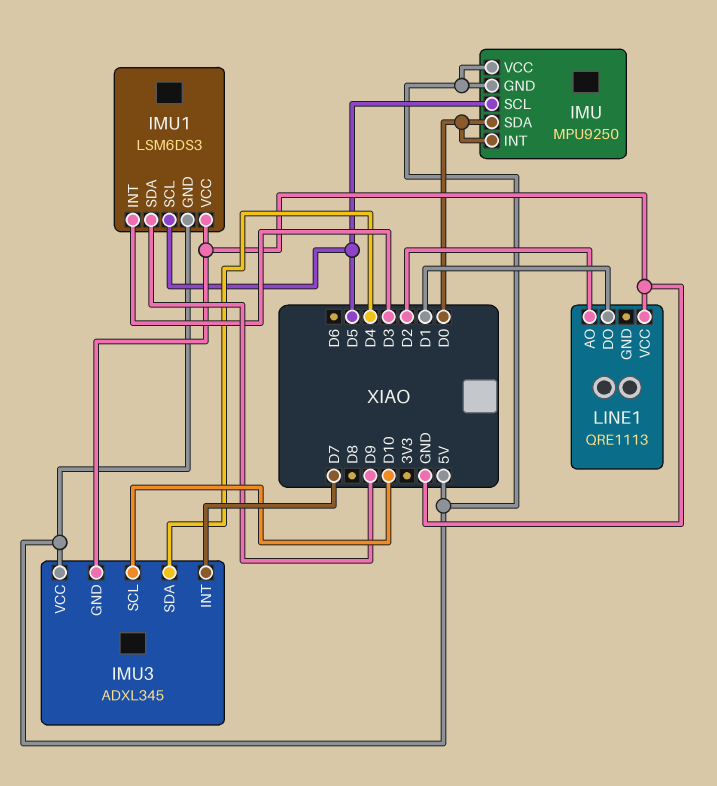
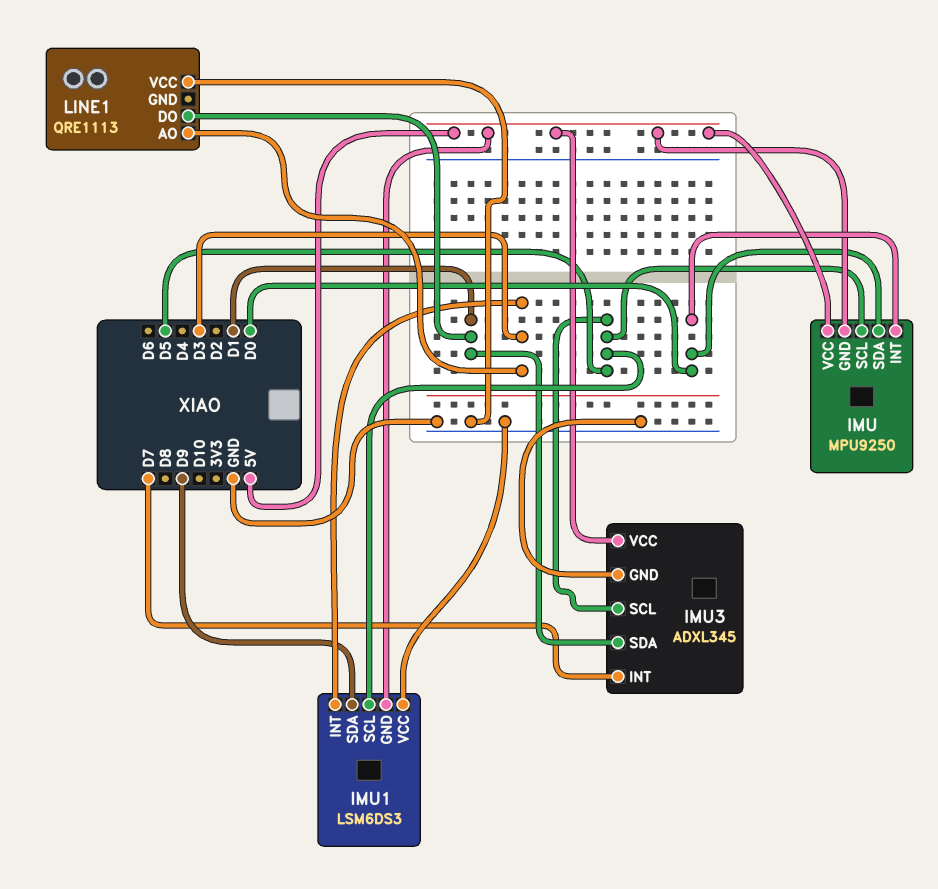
IMU3 pin SCL: D10 -> D5
IMU3 pin SDA: D4 -> D1
LINE1 pin AO: D2 -> D3

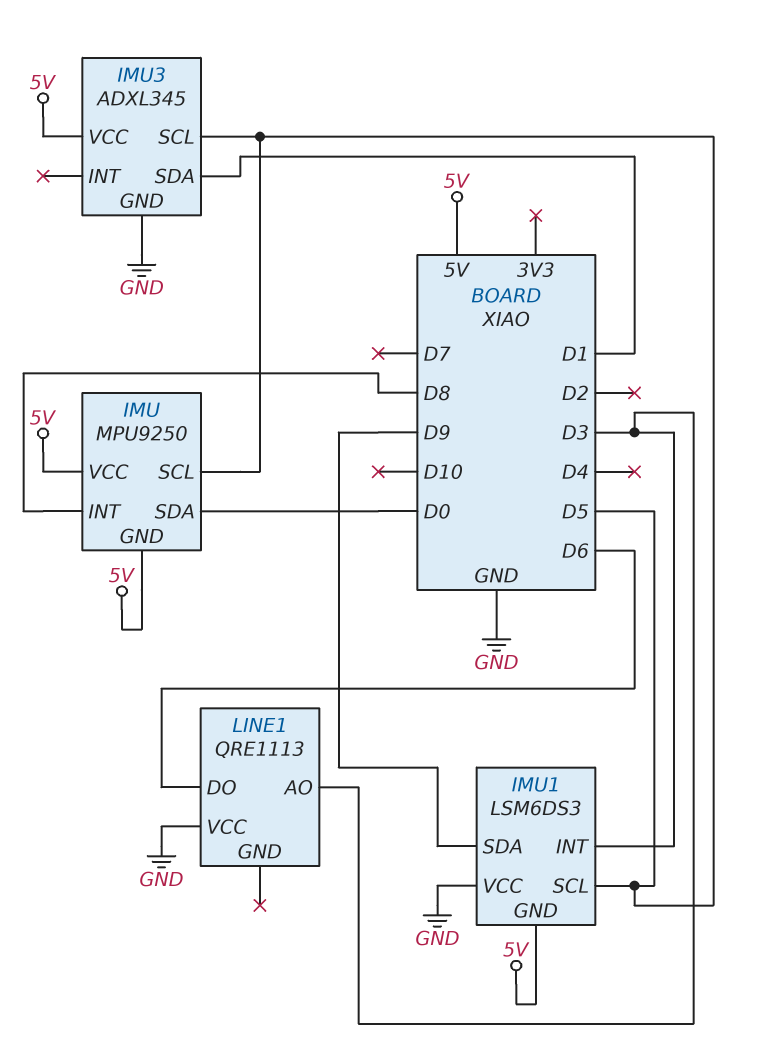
IMU pin INT: D0 -> D8
IMU3 pin INT: D7 -> none
LINE1 pin DO: D1 -> D6

